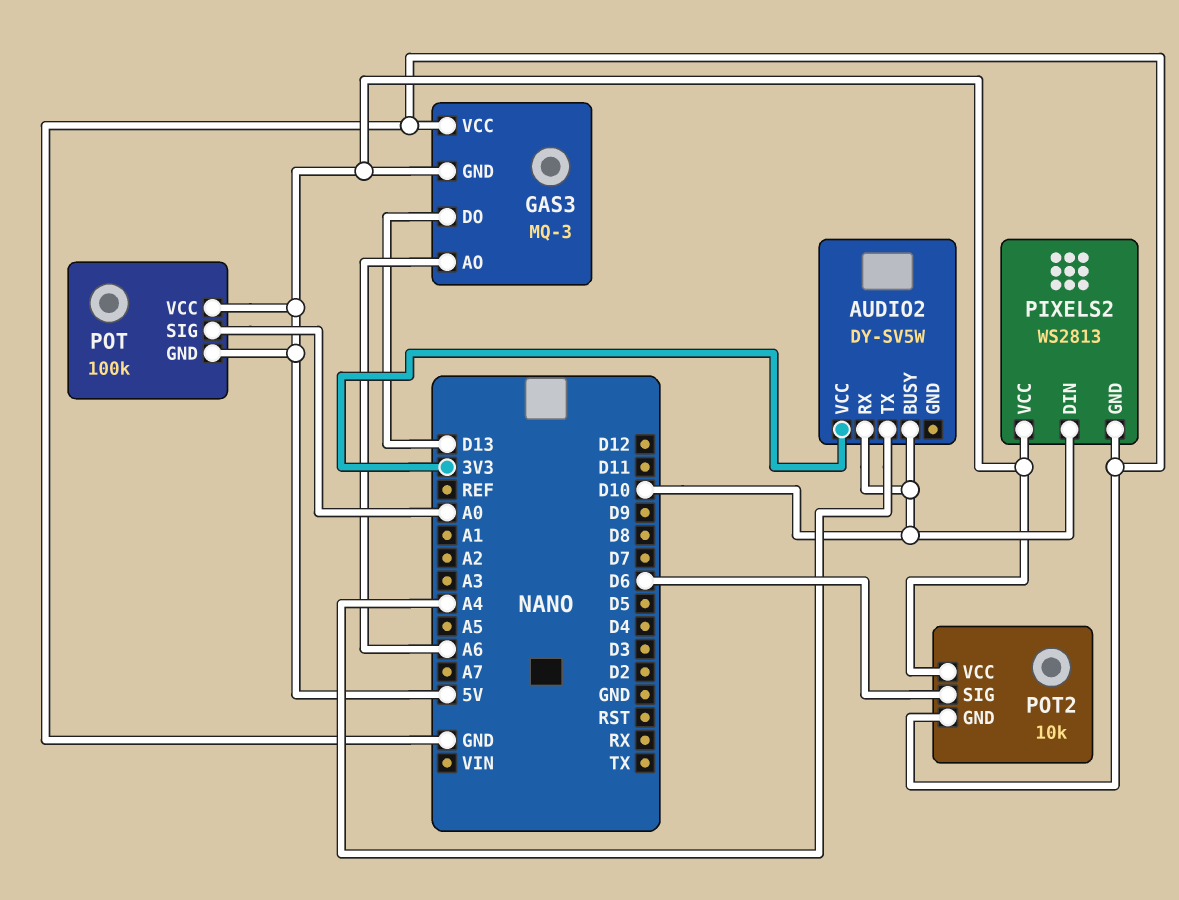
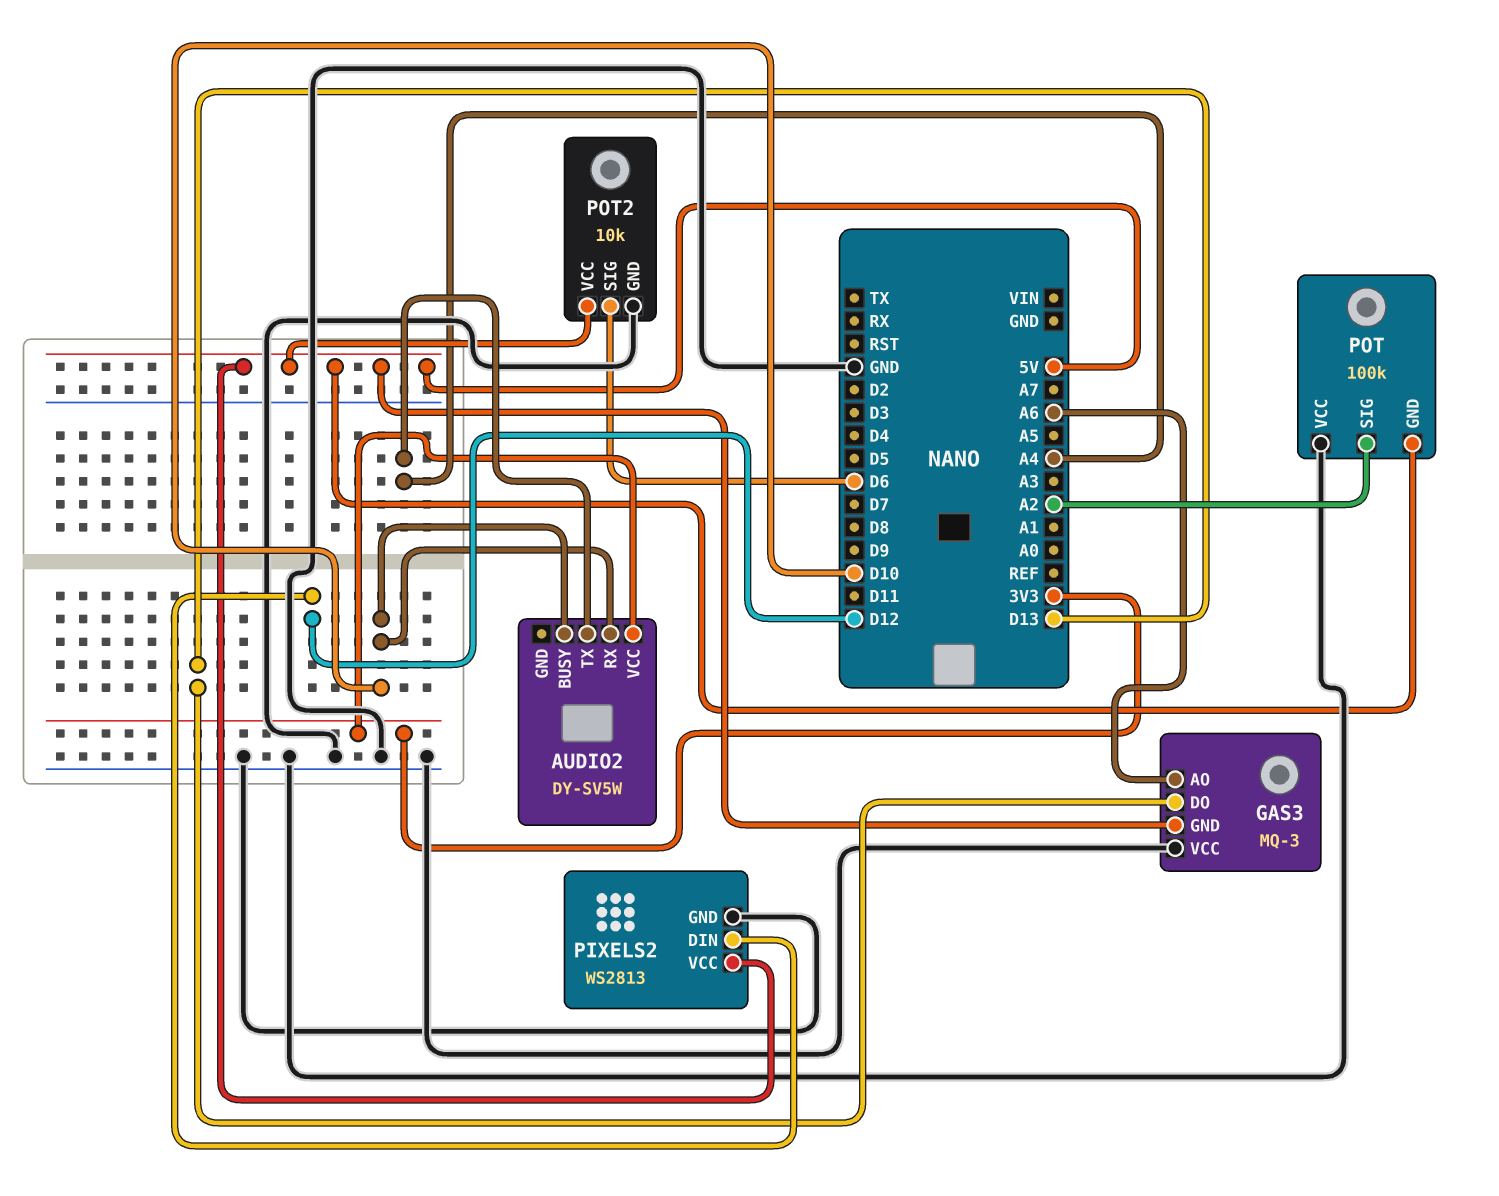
PIXELS2 pin DIN: D10 -> D12
POT pin SIG: A0 -> A2
POT pin VCC: 5V -> GND

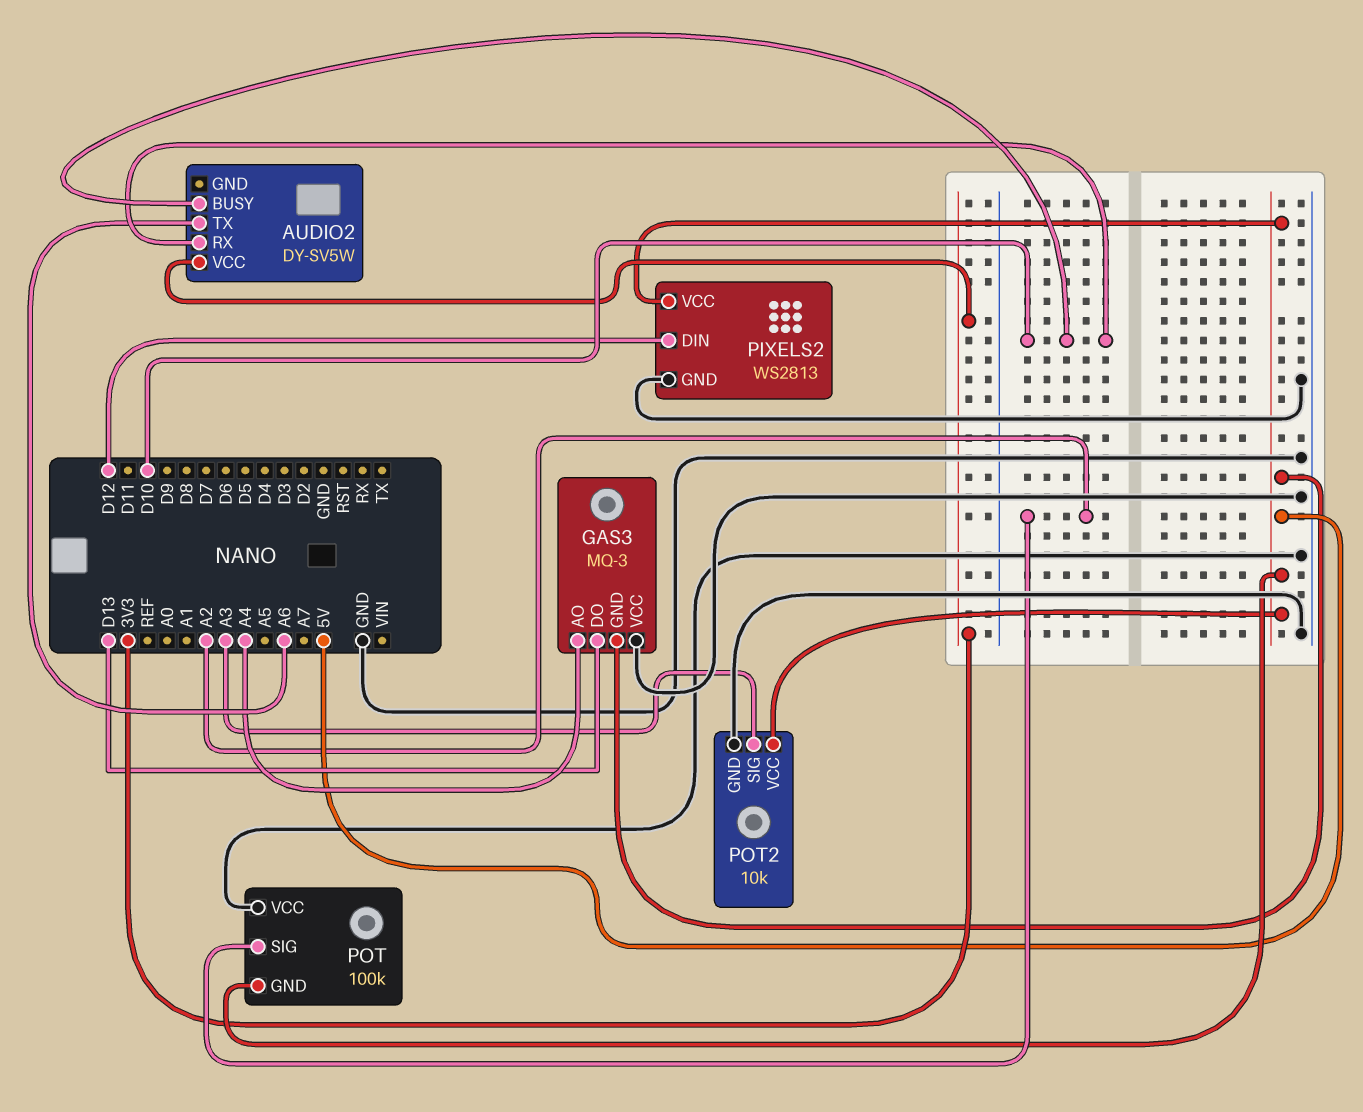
AUDIO2 pin TX: A4 -> A6
GAS3 pin AO: A6 -> A4
POT2 pin SIG: D6 -> A3

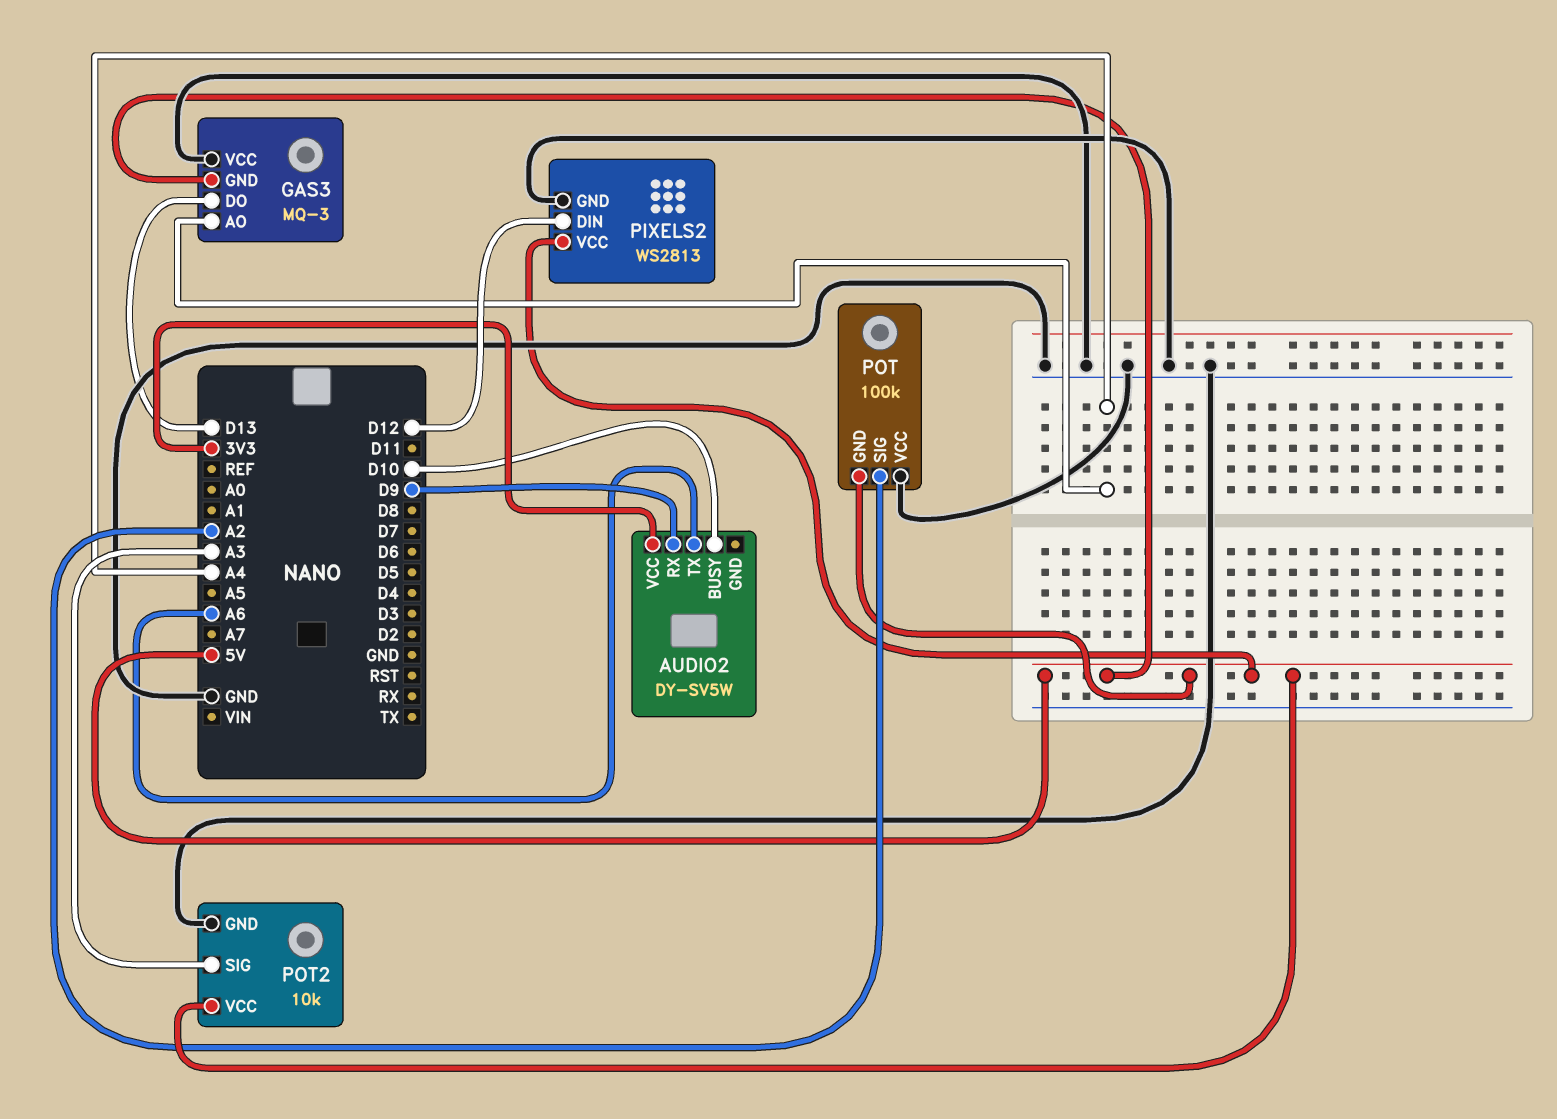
AUDIO2 pin RX: D10 -> D9

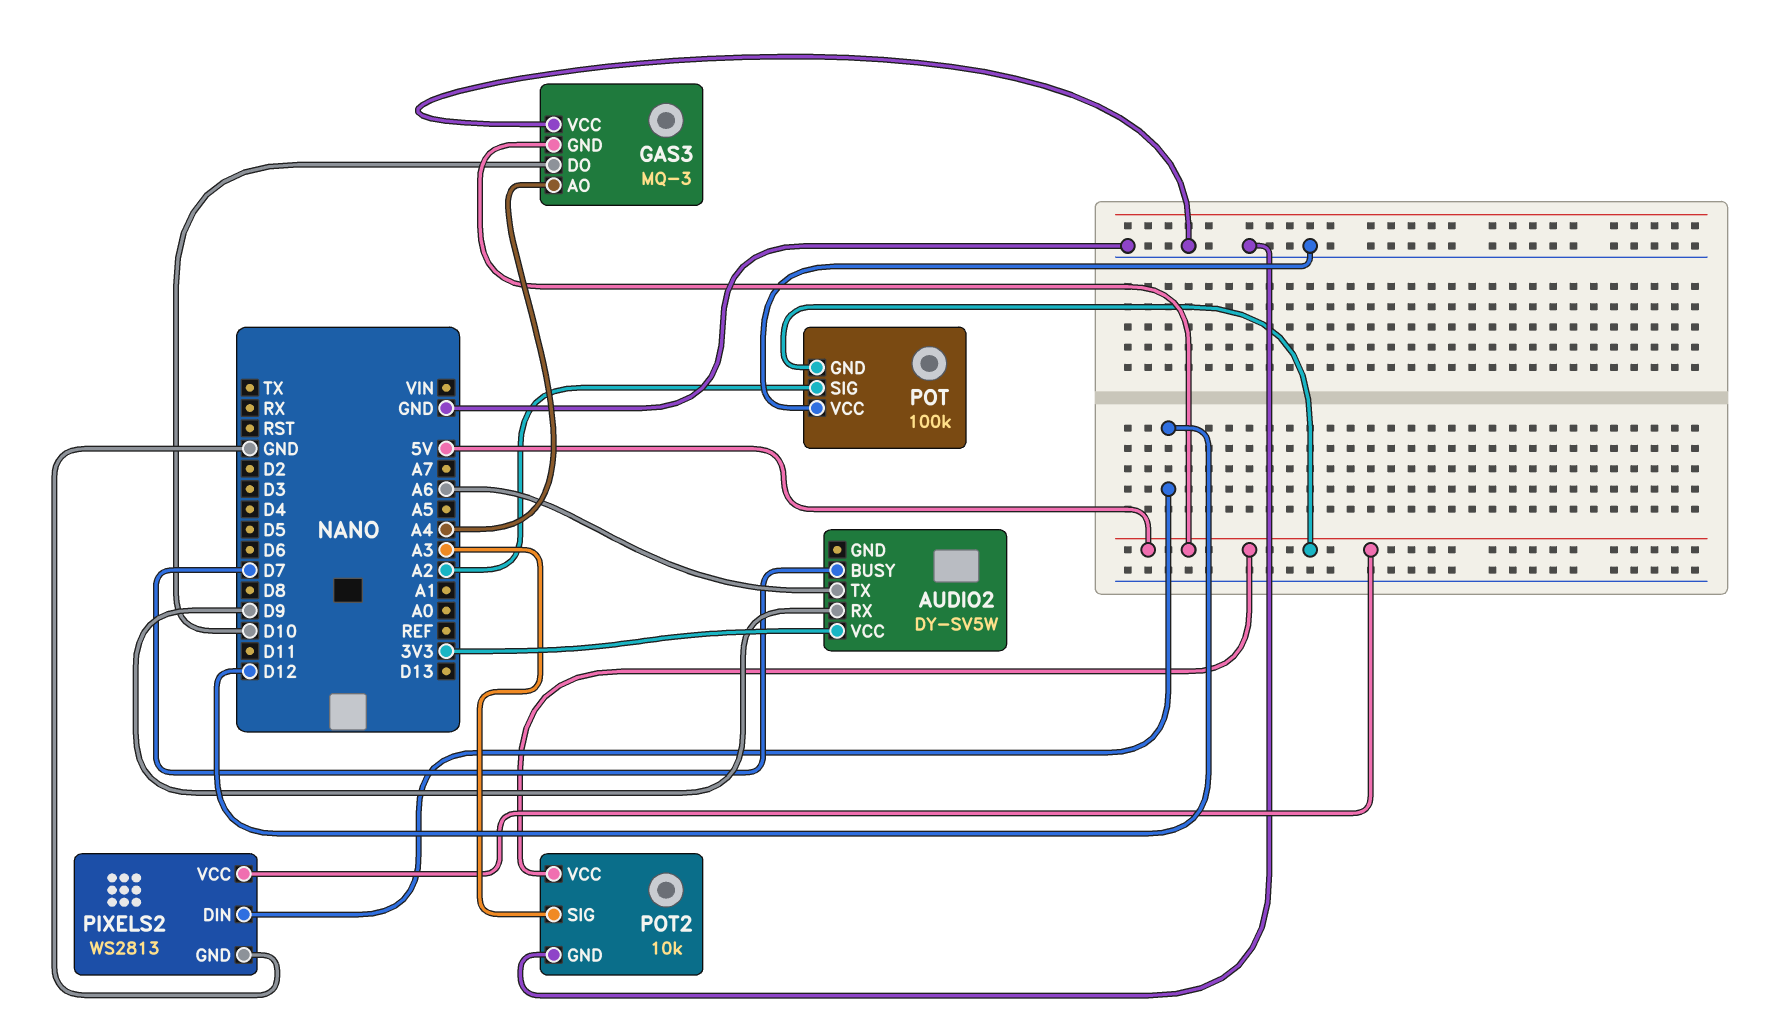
AUDIO2 pin BUSY: D10 -> D7
GAS3 pin DO: D13 -> D10

